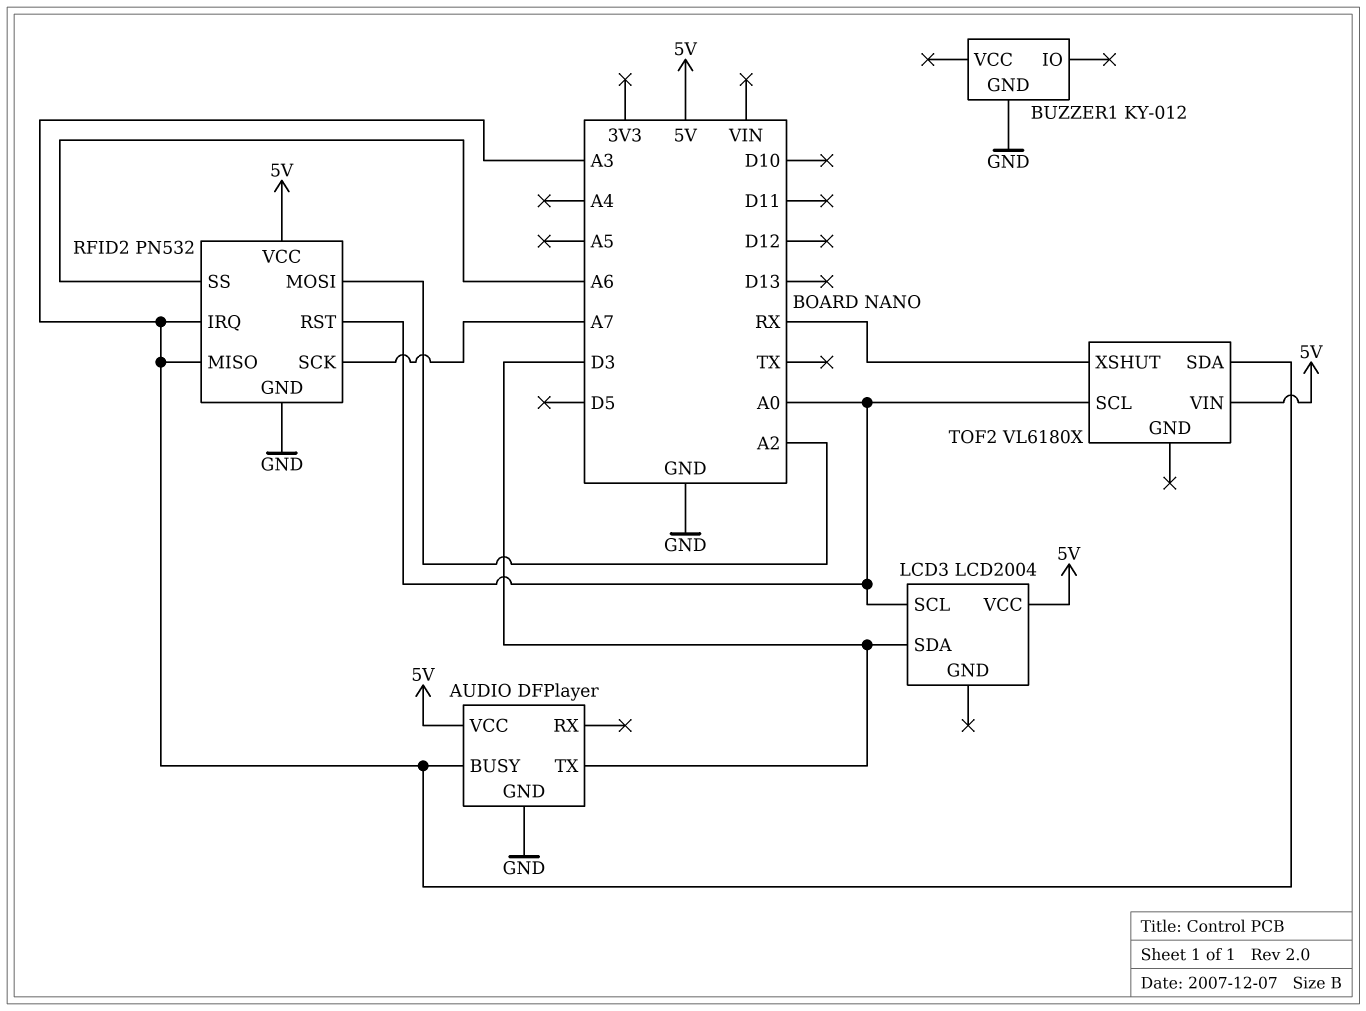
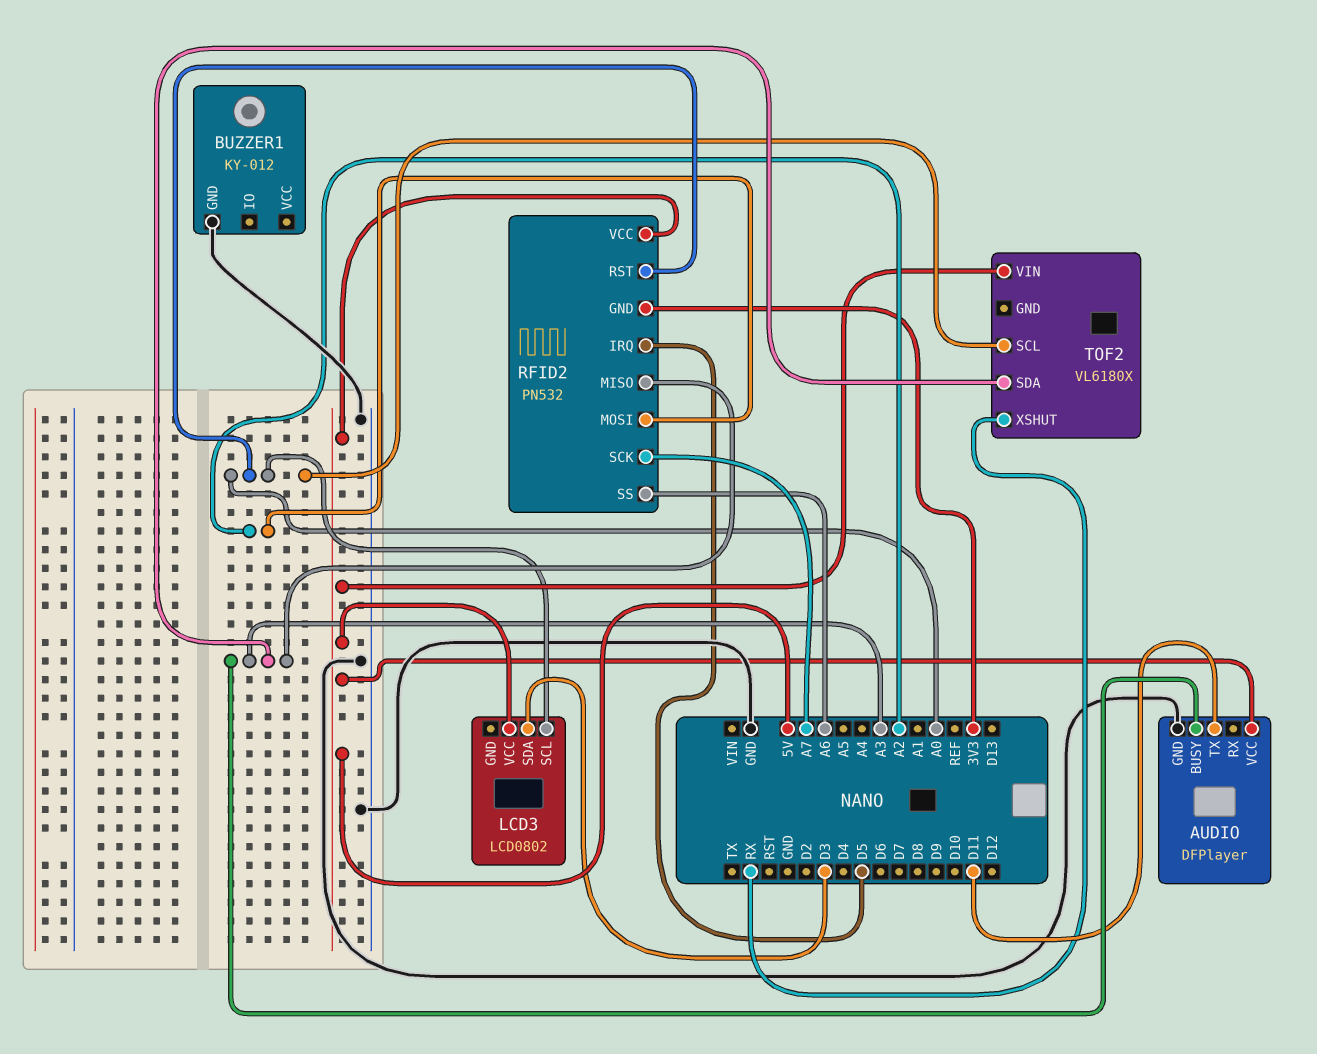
AUDIO pin TX: D3 -> D11
LCD3: LCD2004 -> LCD0802
RFID2 pin GND: GND -> 3V3
RFID2 pin IRQ: A3 -> D5

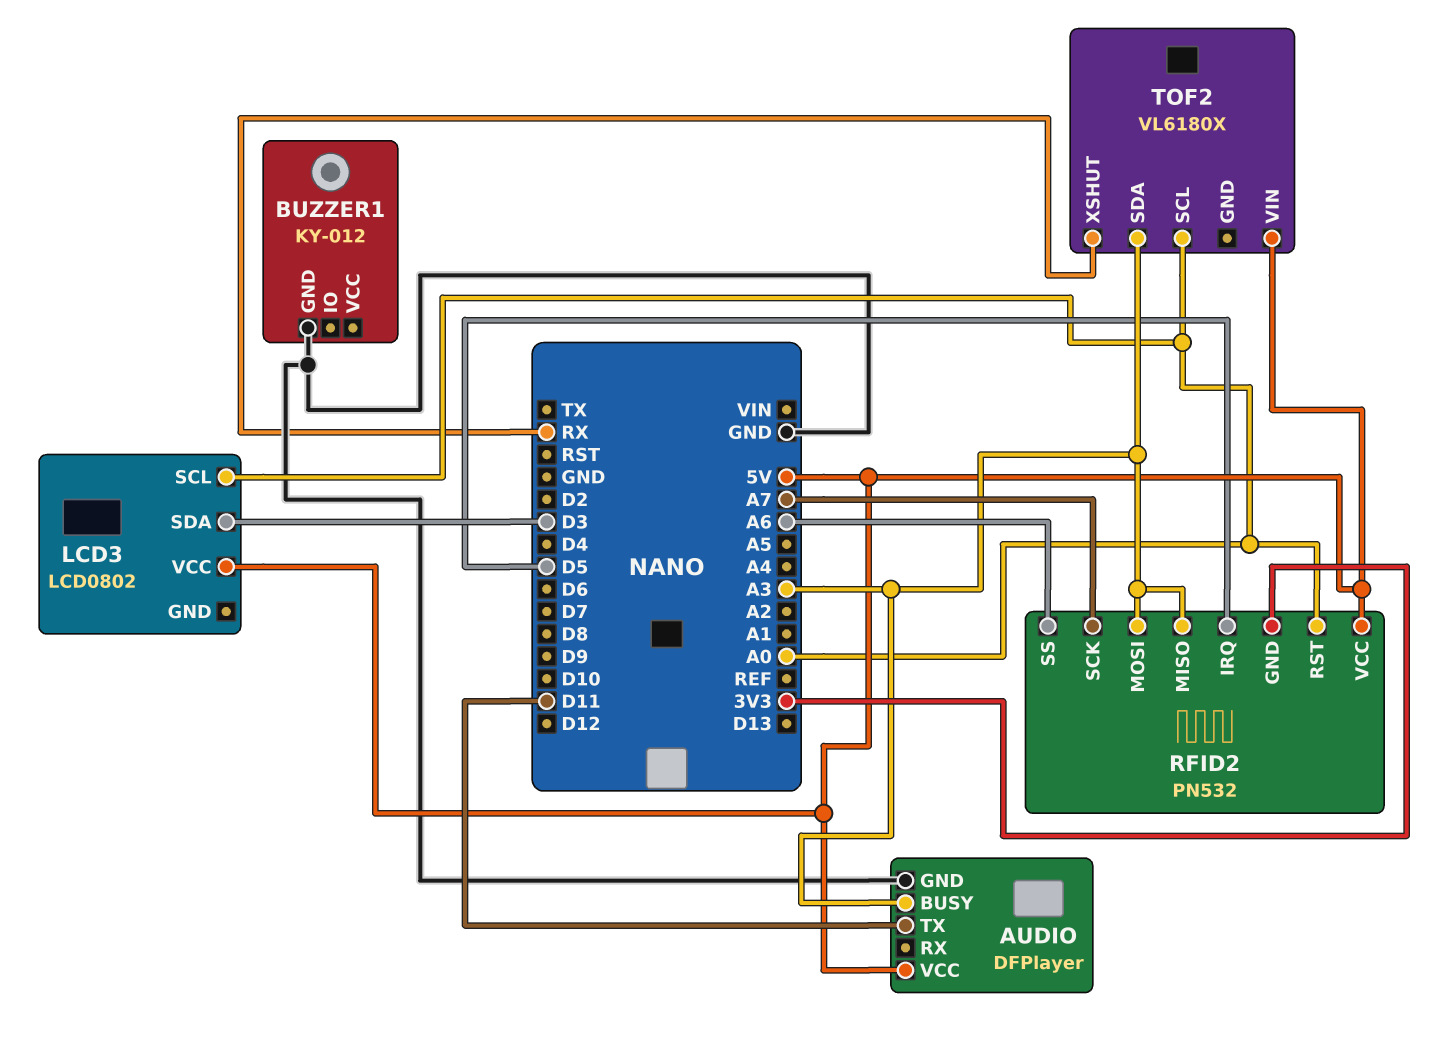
RFID2 pin MOSI: A2 -> A3

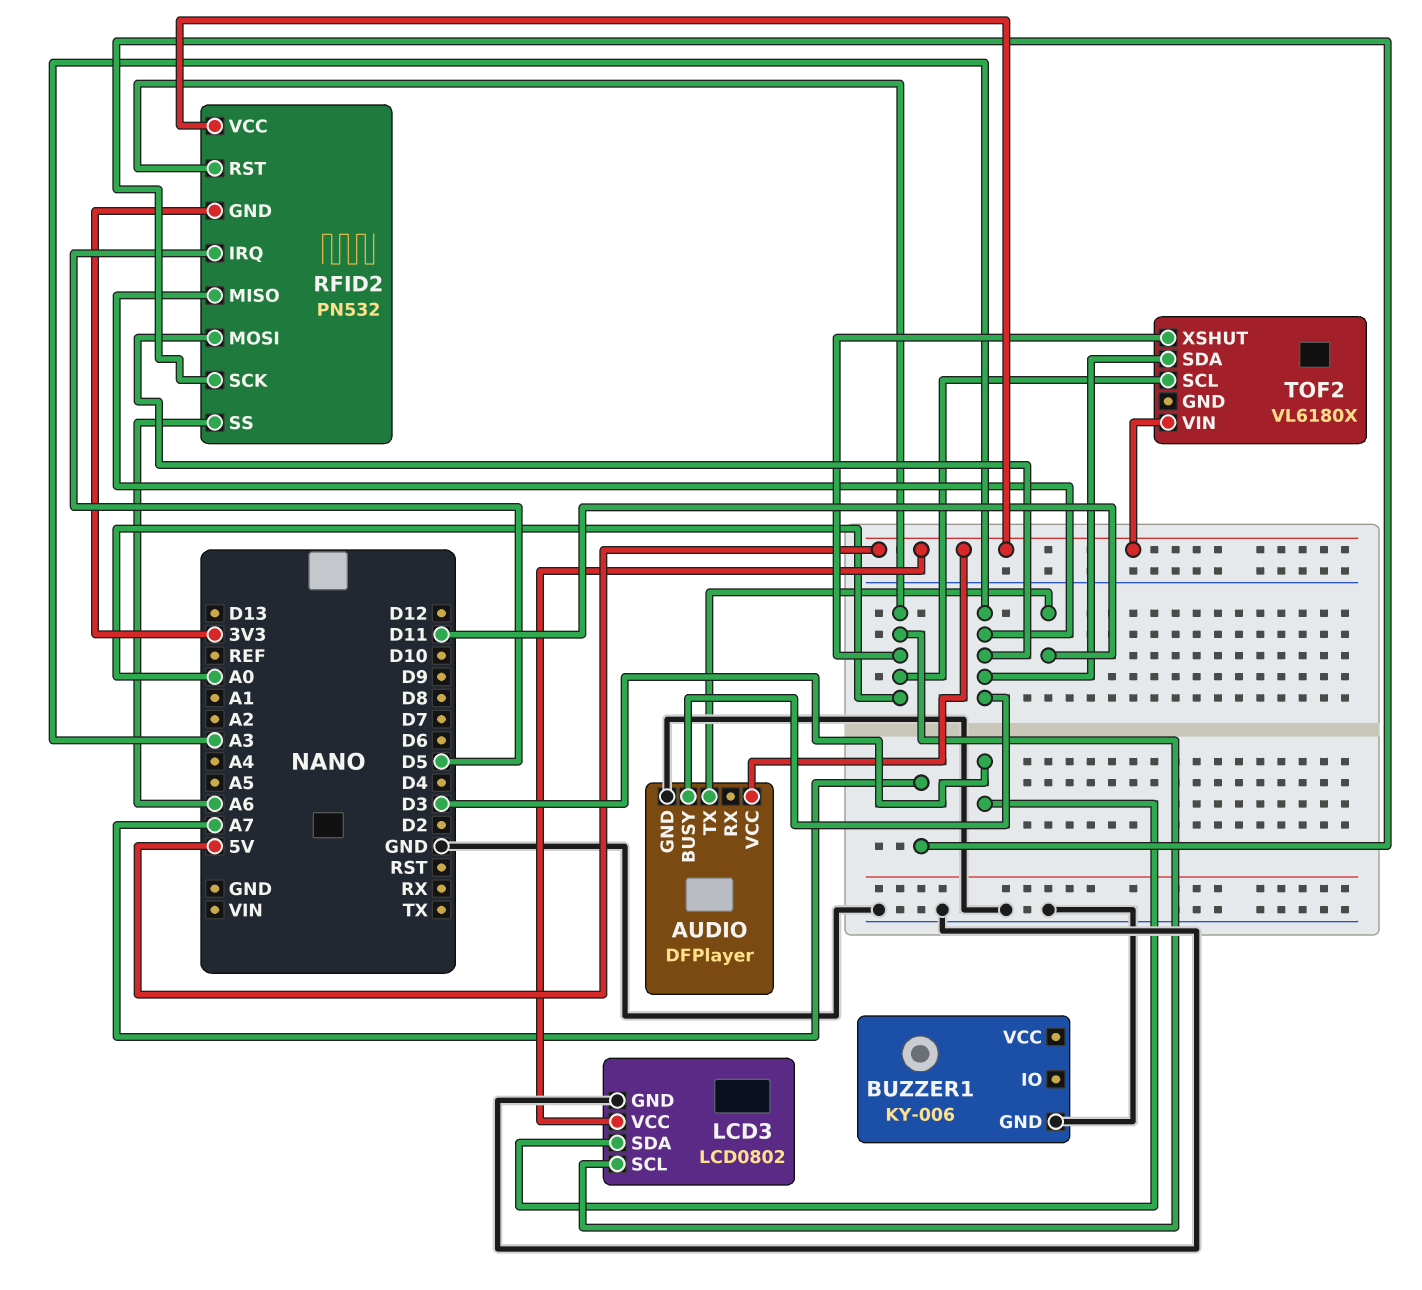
BUZZER1: KY-012 -> KY-006
LCD3 pin GND: none -> GND
TOF2 pin XSHUT: RX -> A0

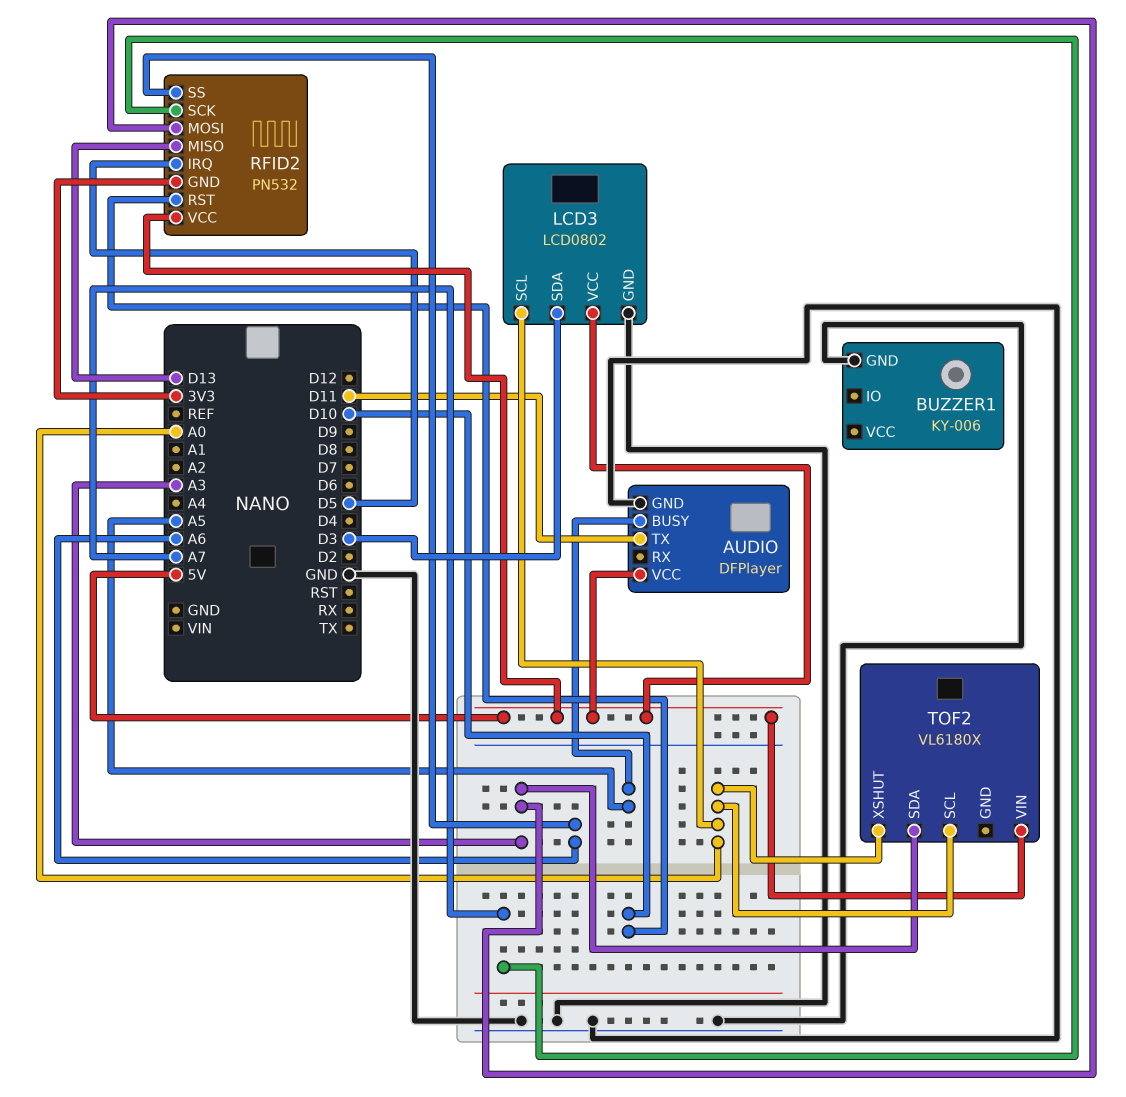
AUDIO pin BUSY: A3 -> A5
RFID2 pin MISO: A3 -> D13
RFID2 pin RST: A0 -> D10

